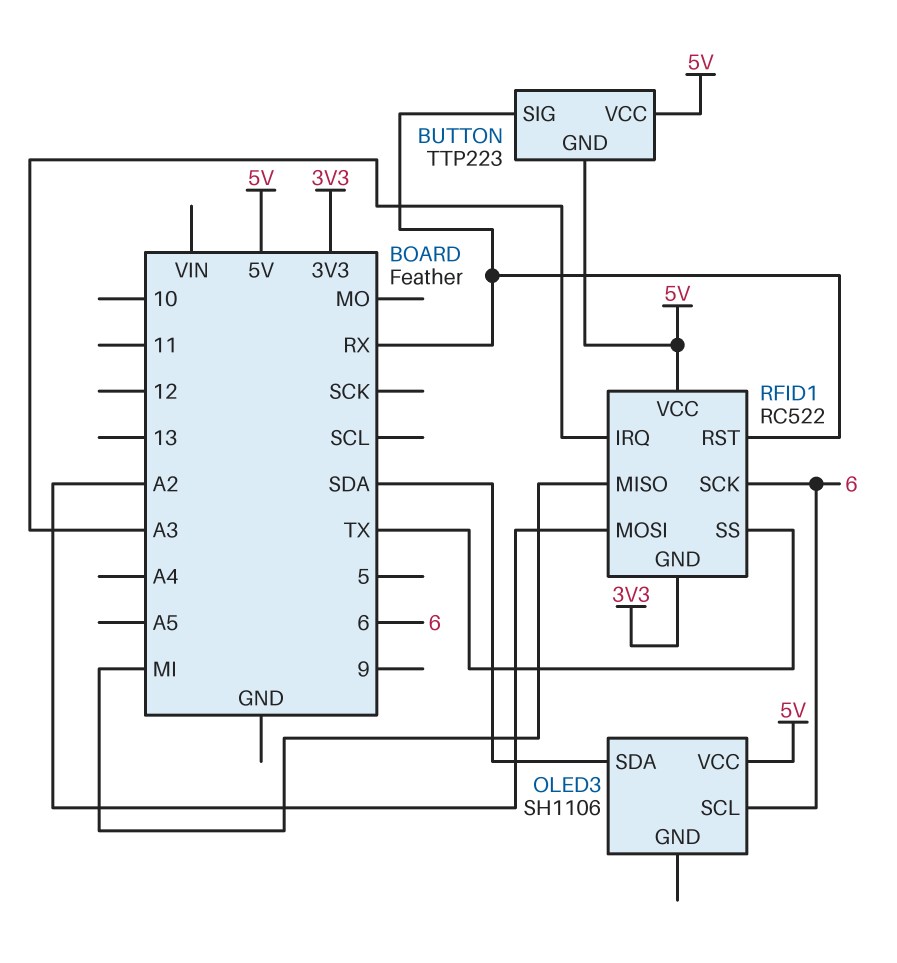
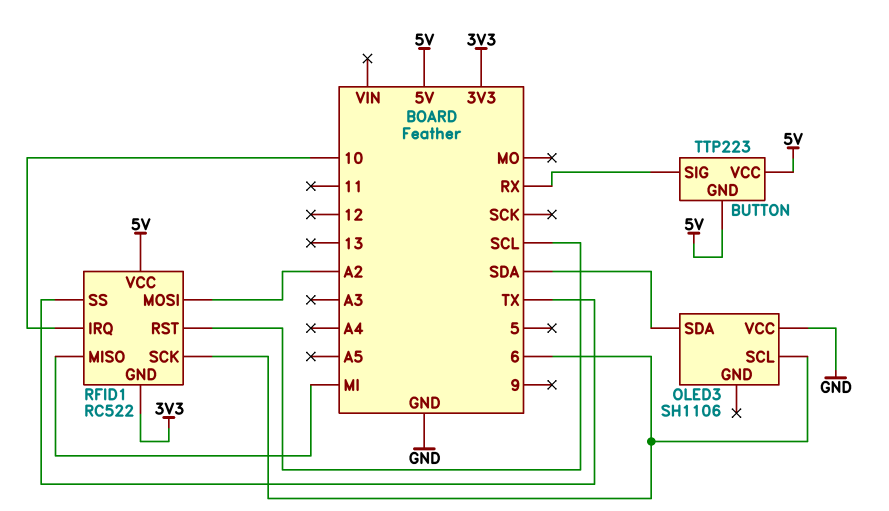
OLED3 pin VCC: 5V -> GND
RFID1 pin IRQ: A3 -> 10
RFID1 pin RST: RX -> SCL

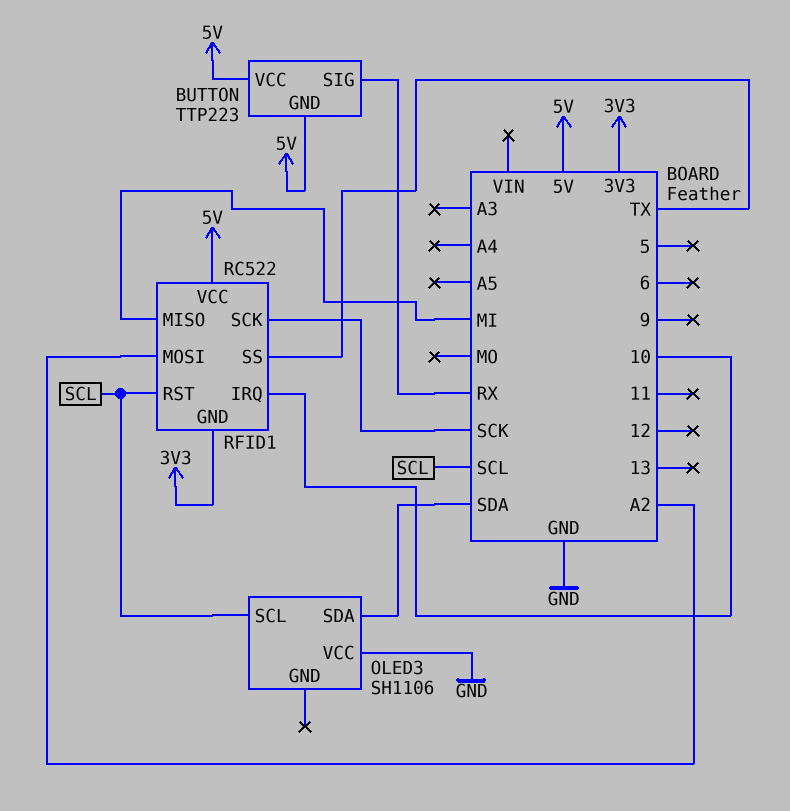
OLED3 pin SCL: 6 -> SCL
RFID1 pin SCK: 6 -> SCK

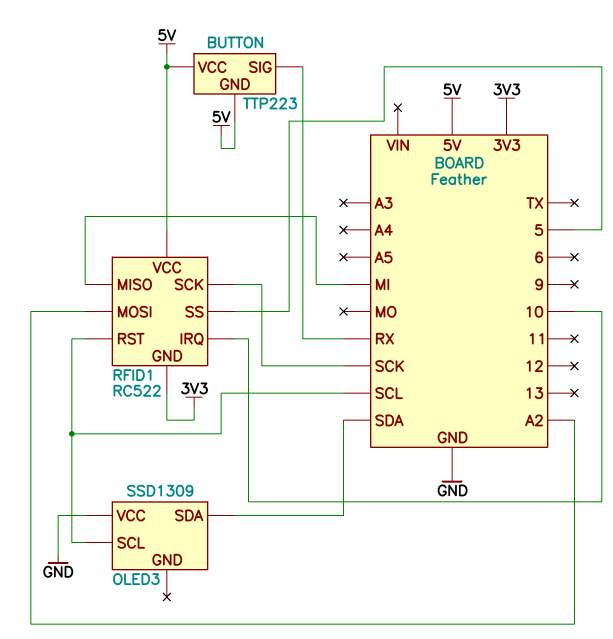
OLED3: SH1106 -> SSD1309
RFID1 pin SS: TX -> 5

